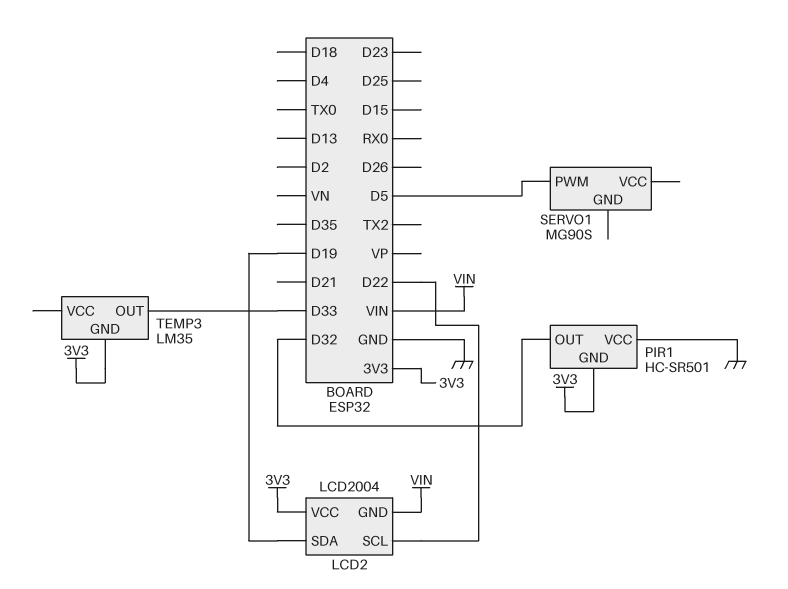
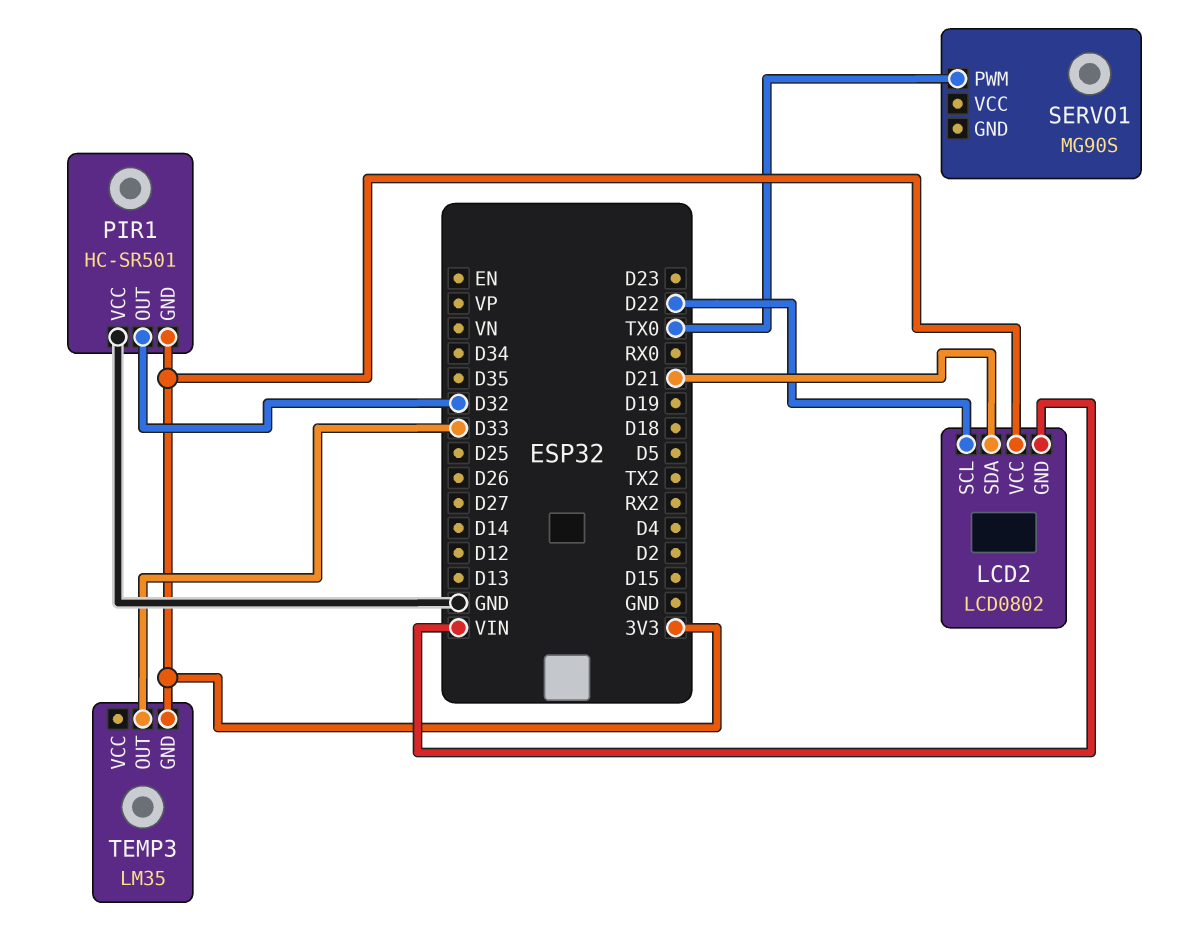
LCD2: LCD2004 -> LCD0802
LCD2 pin SDA: D19 -> D21
SERVO1 pin PWM: D5 -> TX0

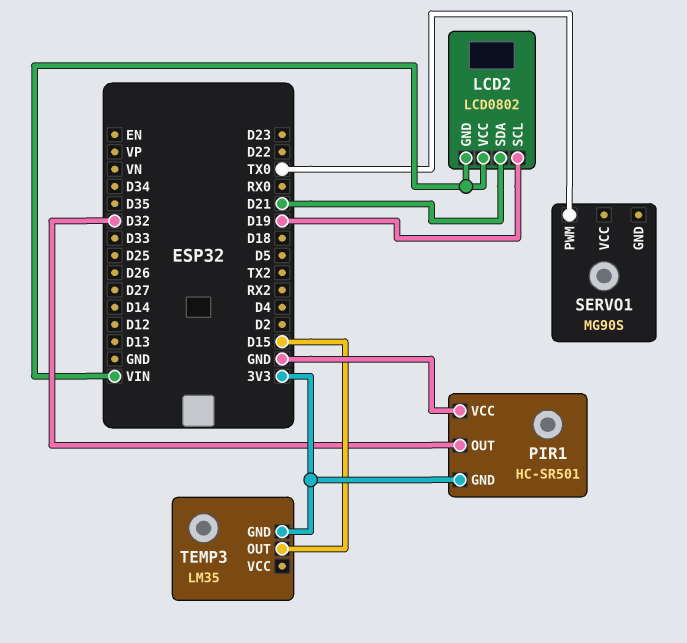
LCD2 pin SCL: D22 -> D19
LCD2 pin VCC: 3V3 -> VIN
TEMP3 pin OUT: D33 -> D15

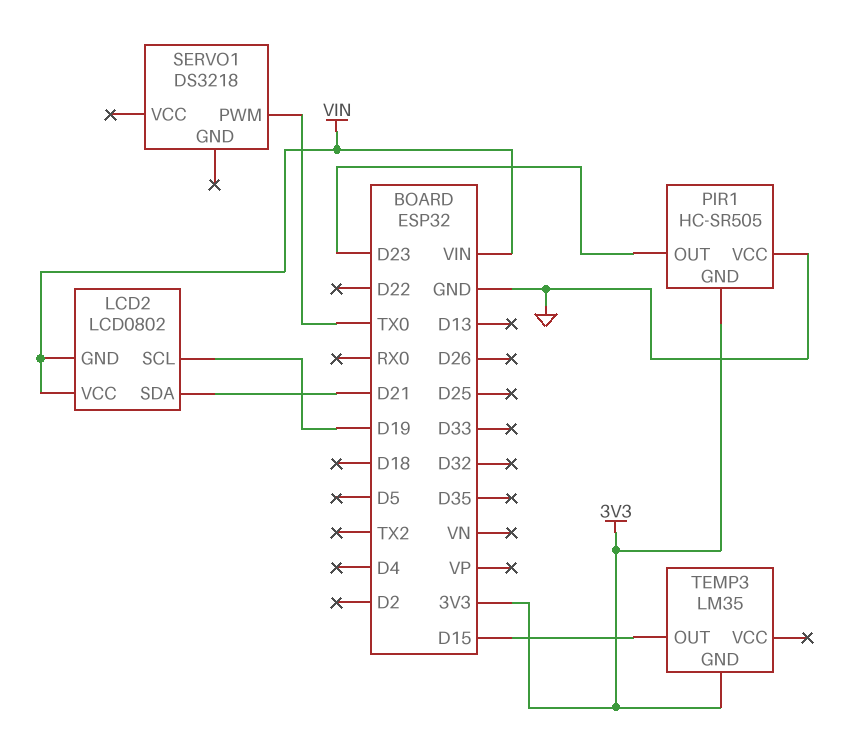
PIR1: HC-SR501 -> HC-SR505
PIR1 pin OUT: D32 -> D23
SERVO1: MG90S -> DS3218

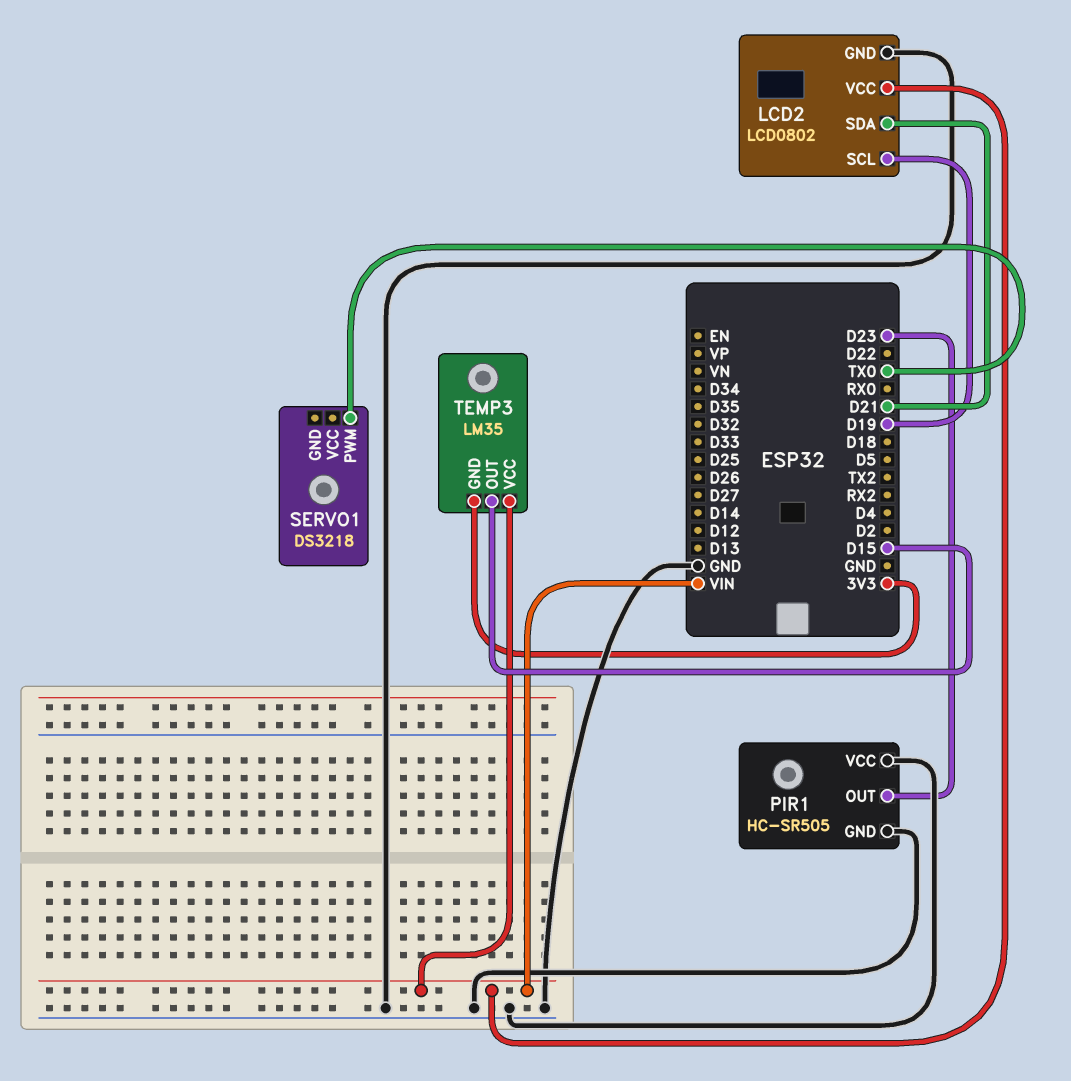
LCD2 pin GND: VIN -> GND
PIR1 pin GND: 3V3 -> GND
TEMP3 pin VCC: none -> VIN

